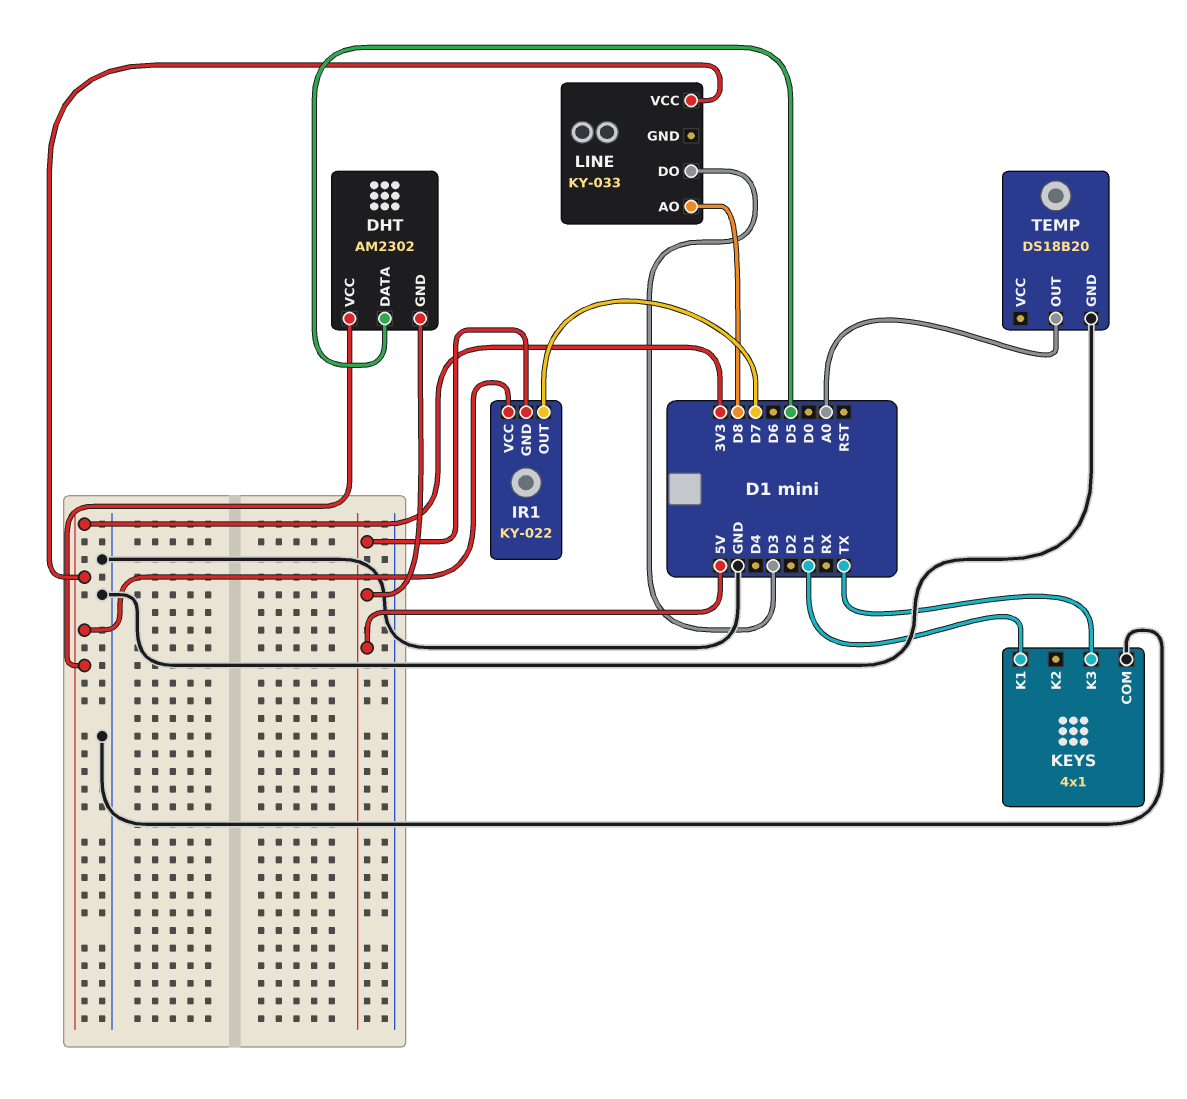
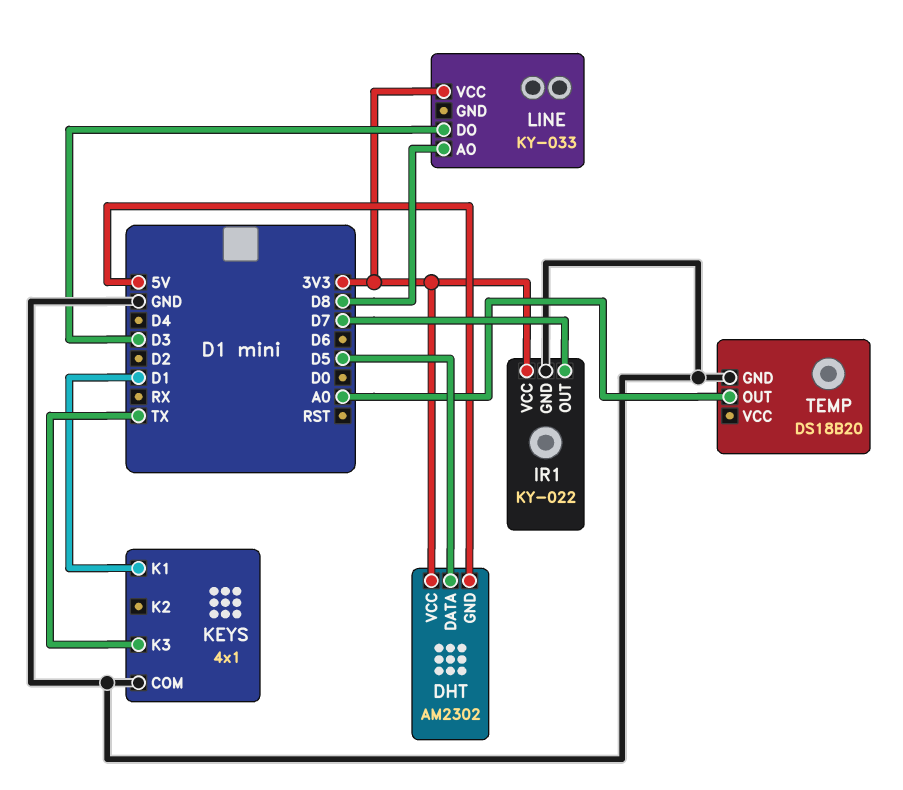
IR1 pin GND: 5V -> GND

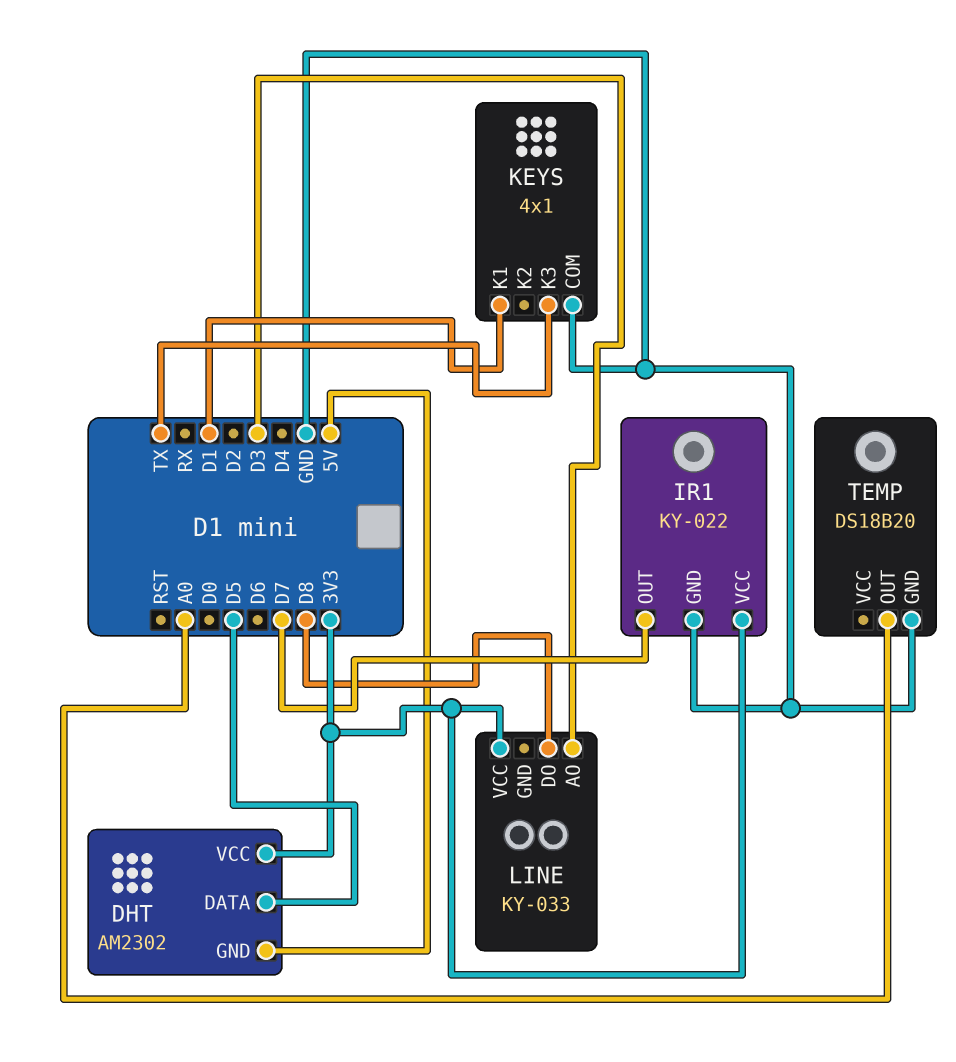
LINE pin AO: D8 -> D3
LINE pin DO: D3 -> D8

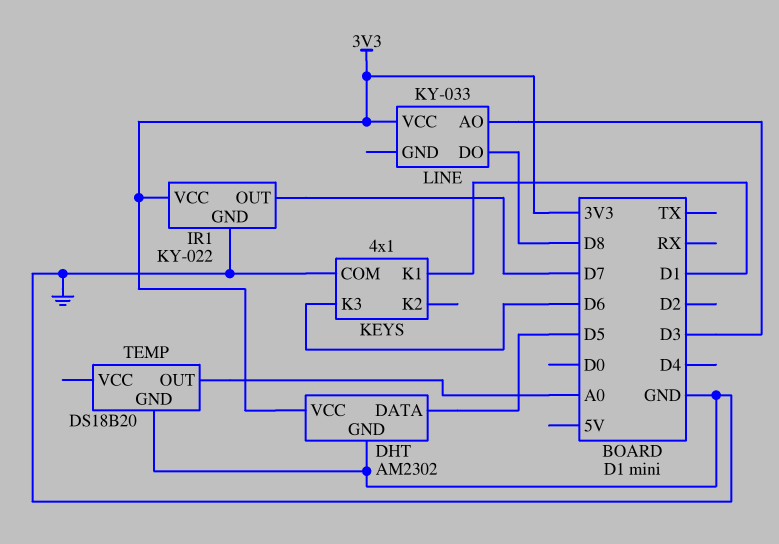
DHT pin GND: 5V -> GND
KEYS pin K3: TX -> D6

